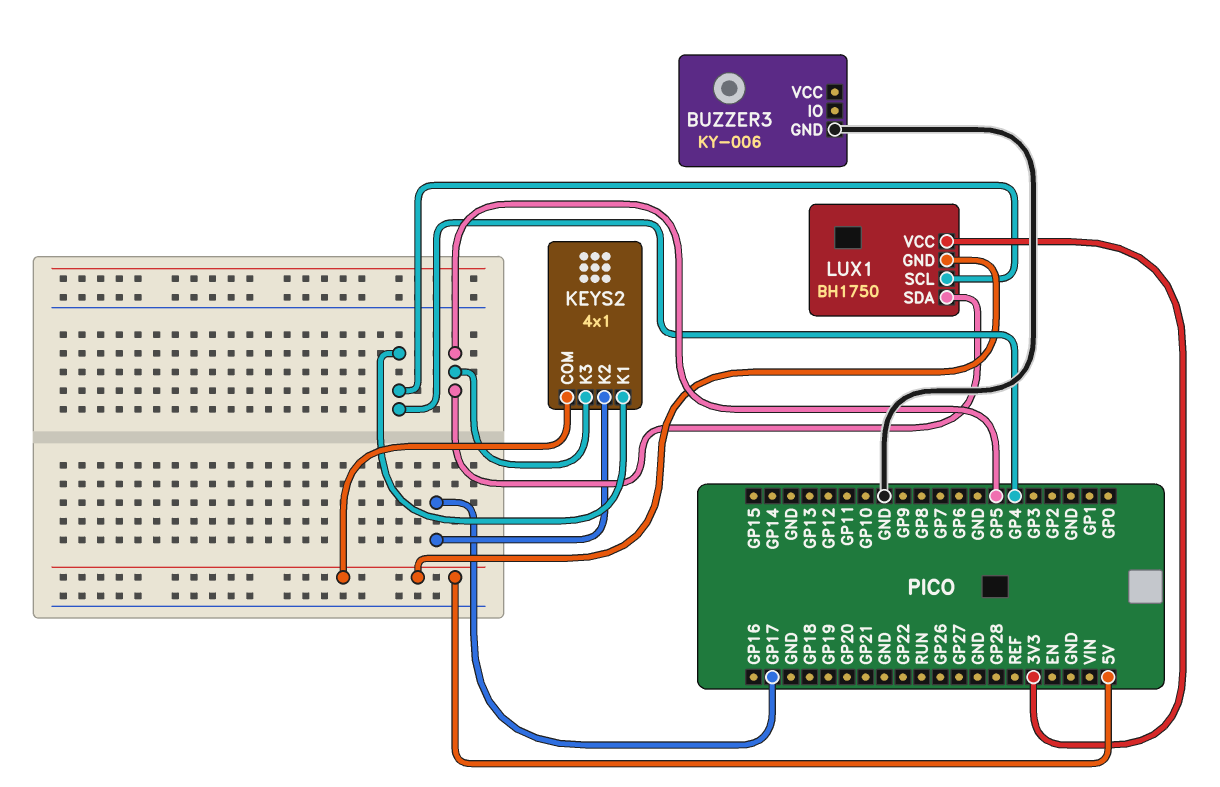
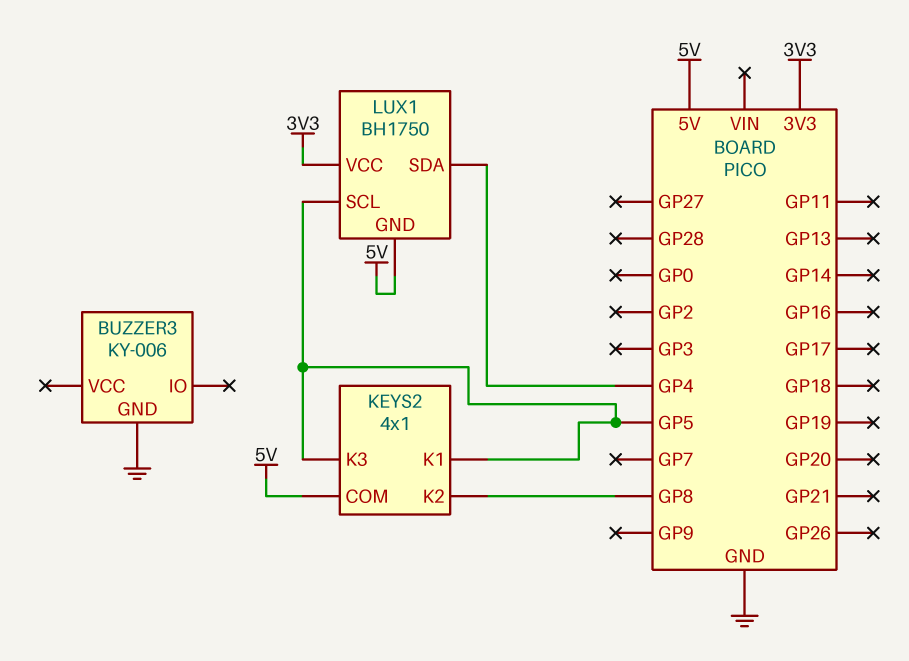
KEYS2 pin K1: GP4 -> GP5
KEYS2 pin K2: GP17 -> GP8
LUX1 pin SCL: GP4 -> GP5
LUX1 pin SDA: GP5 -> GP4

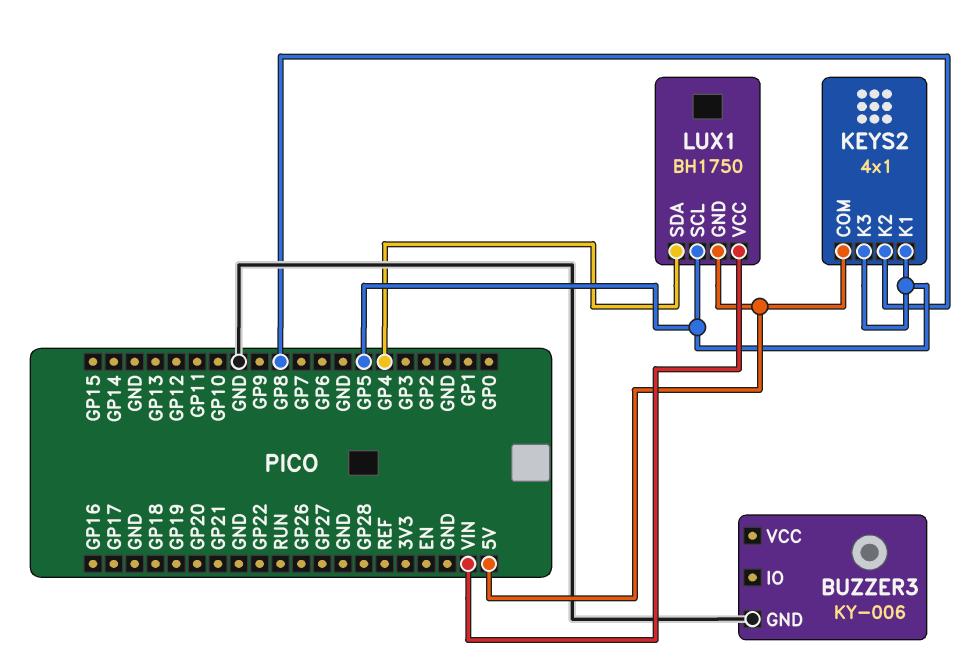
LUX1 pin VCC: 3V3 -> VIN

